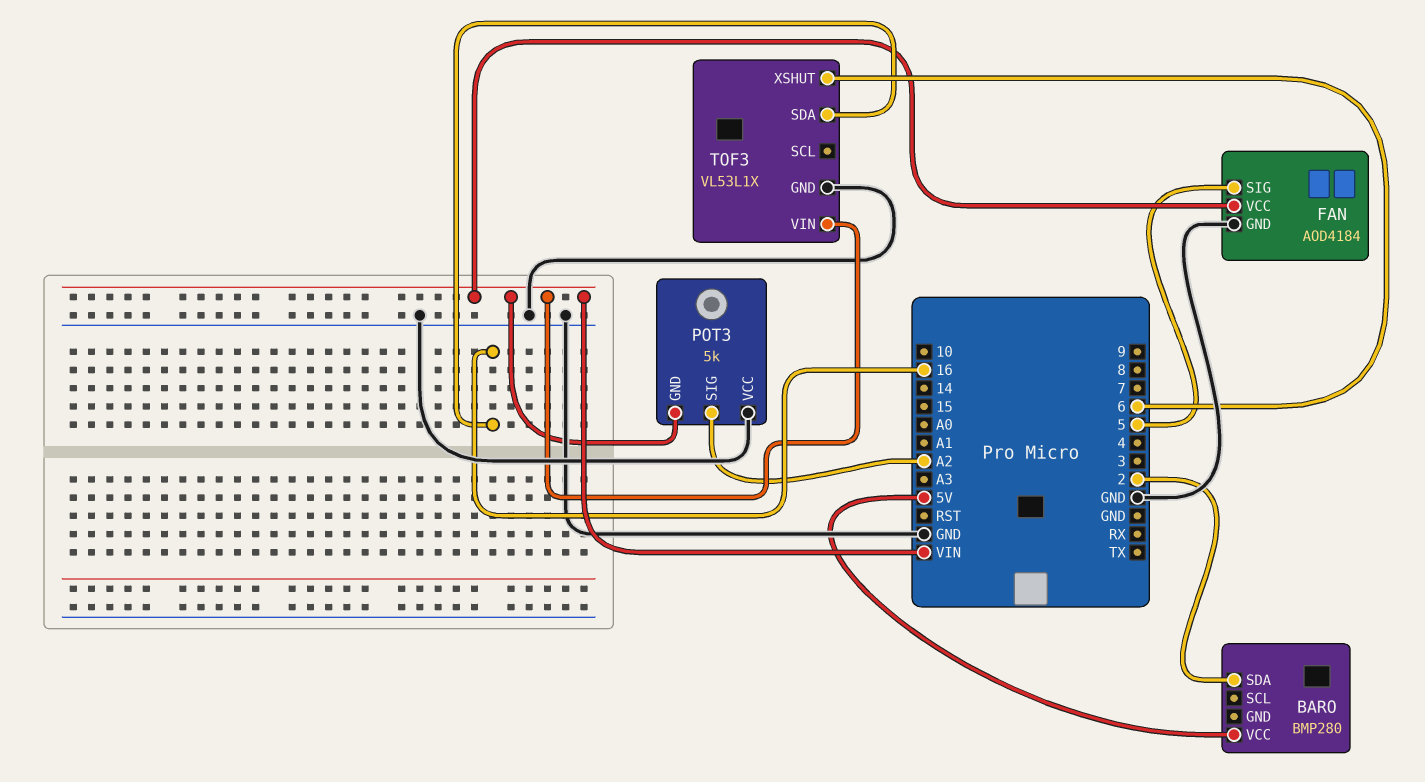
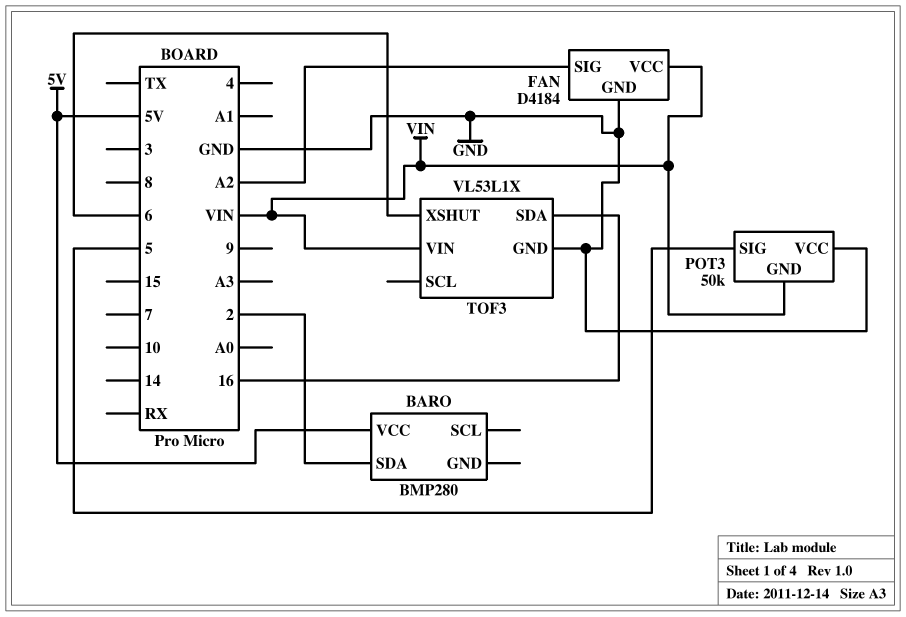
FAN: AOD4184 -> D4184
FAN pin SIG: 5 -> A2
POT3: 5k -> 50k
POT3 pin SIG: A2 -> 5

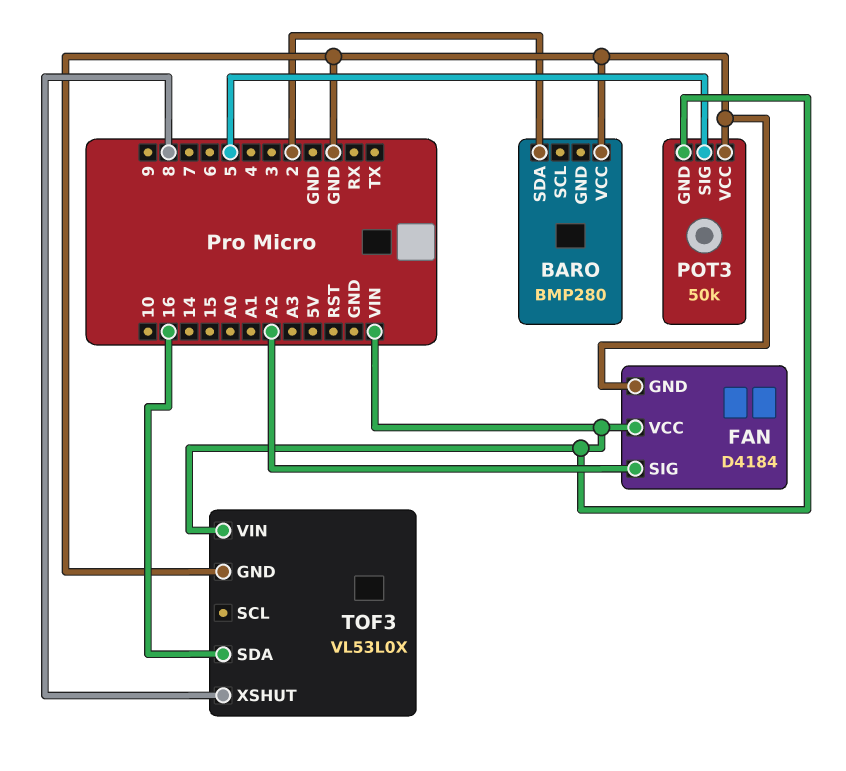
BARO pin VCC: 5V -> GND
TOF3: VL53L1X -> VL53L0X
TOF3 pin XSHUT: 6 -> 8

